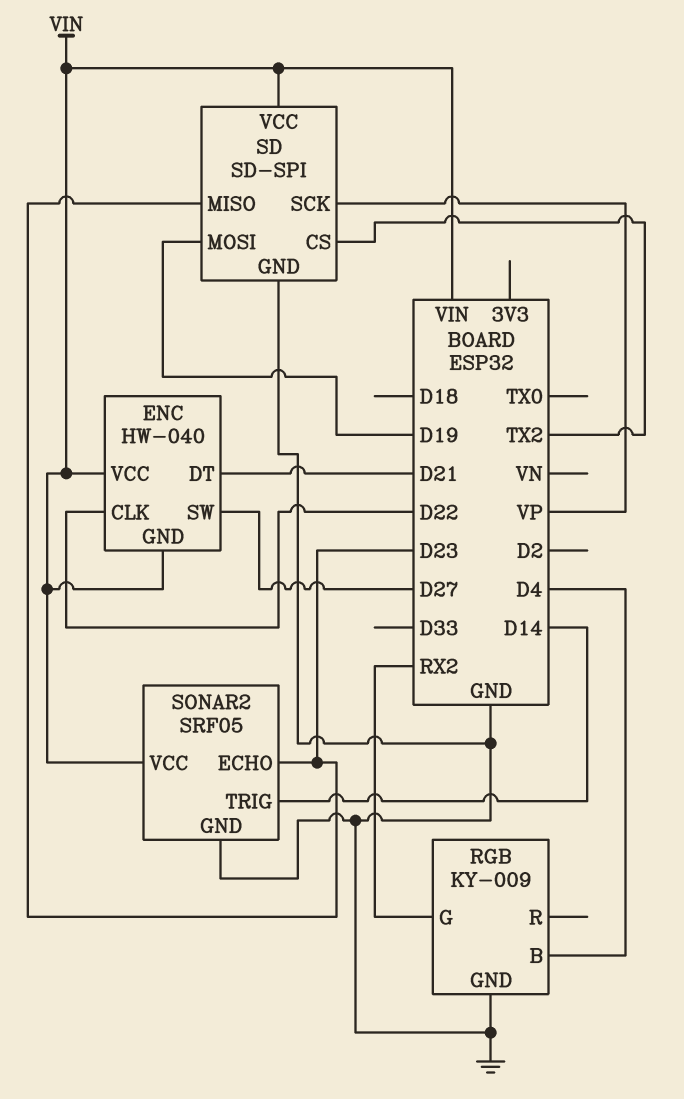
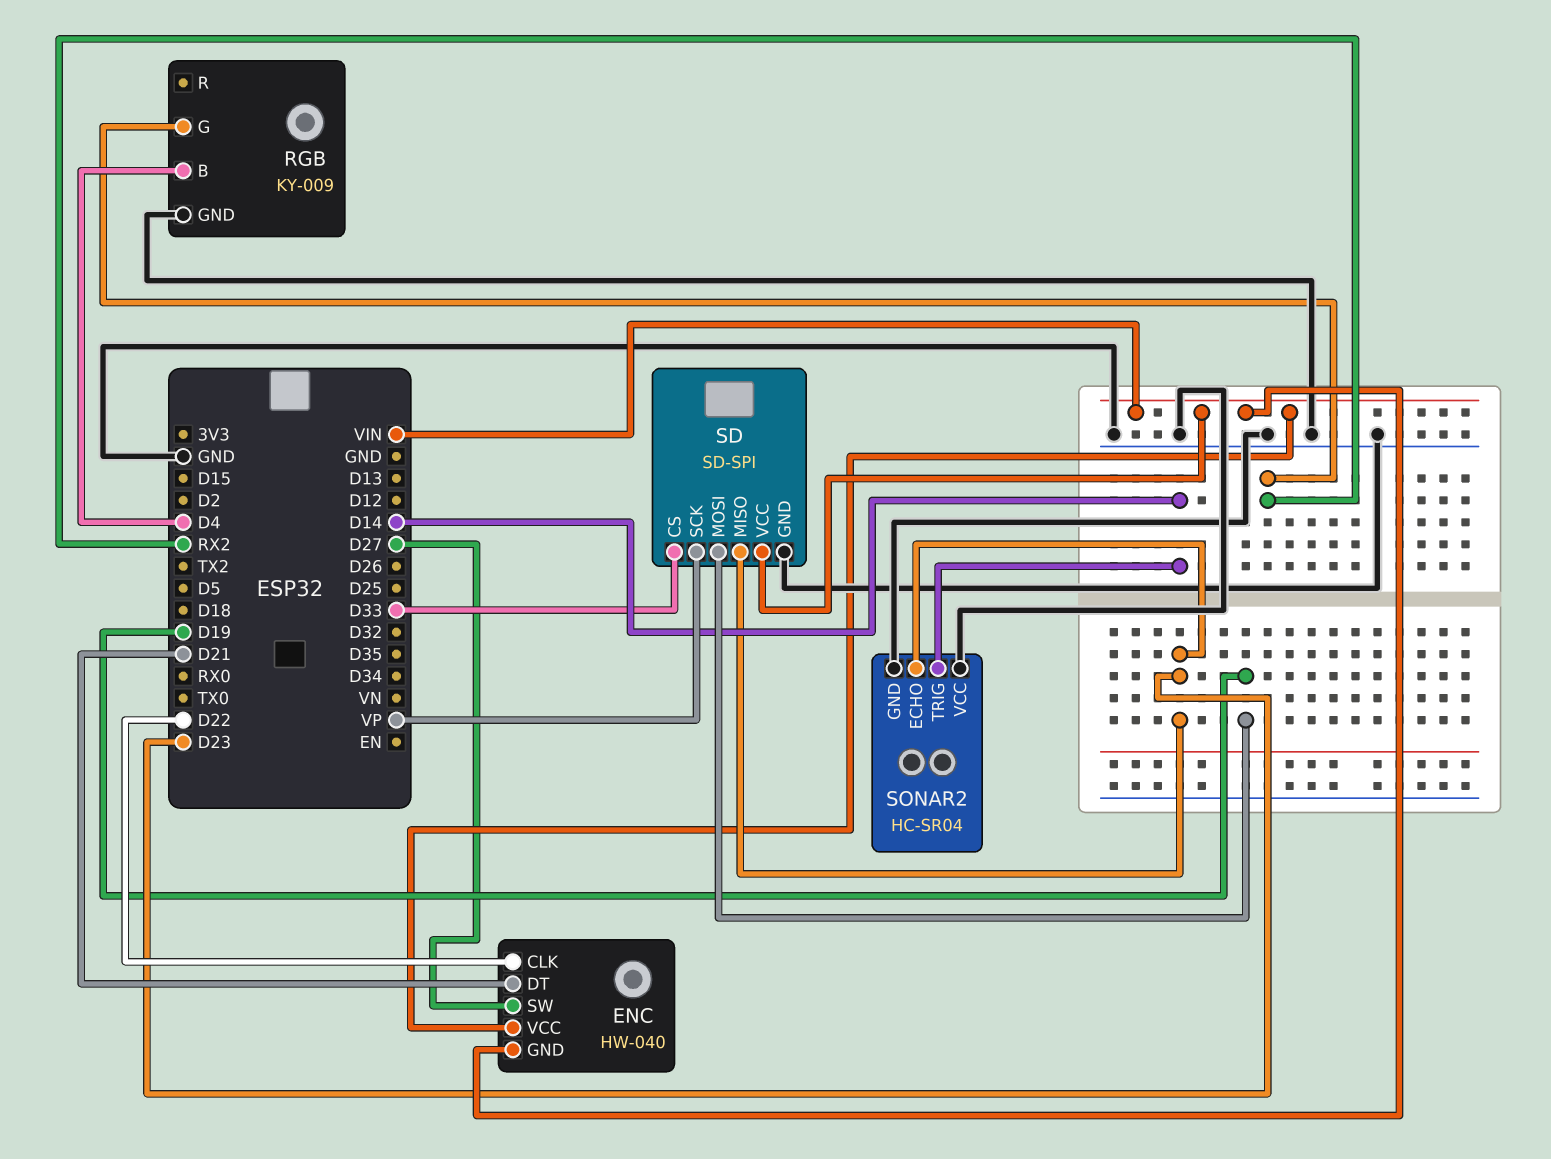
SD pin CS: TX2 -> D33
SONAR2: SRF05 -> HC-SR04
SONAR2 pin VCC: VIN -> GND

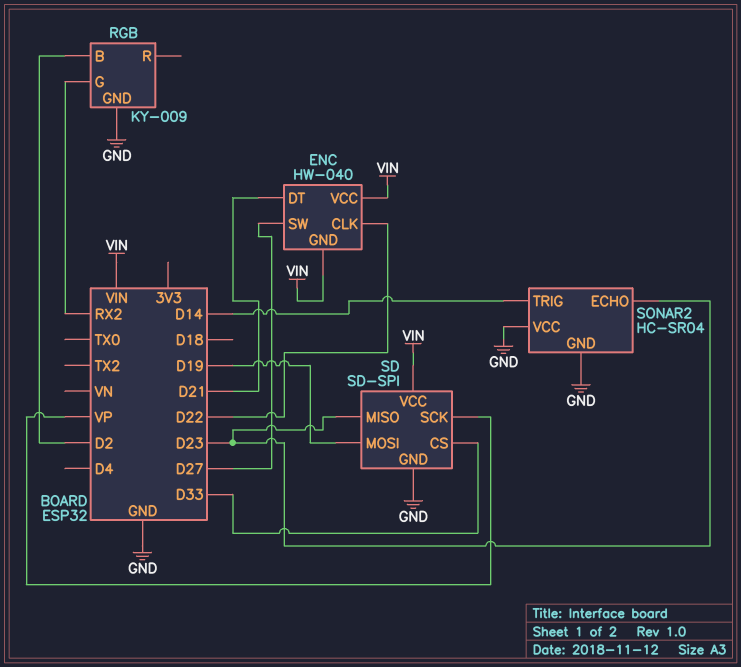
RGB pin B: D4 -> D2

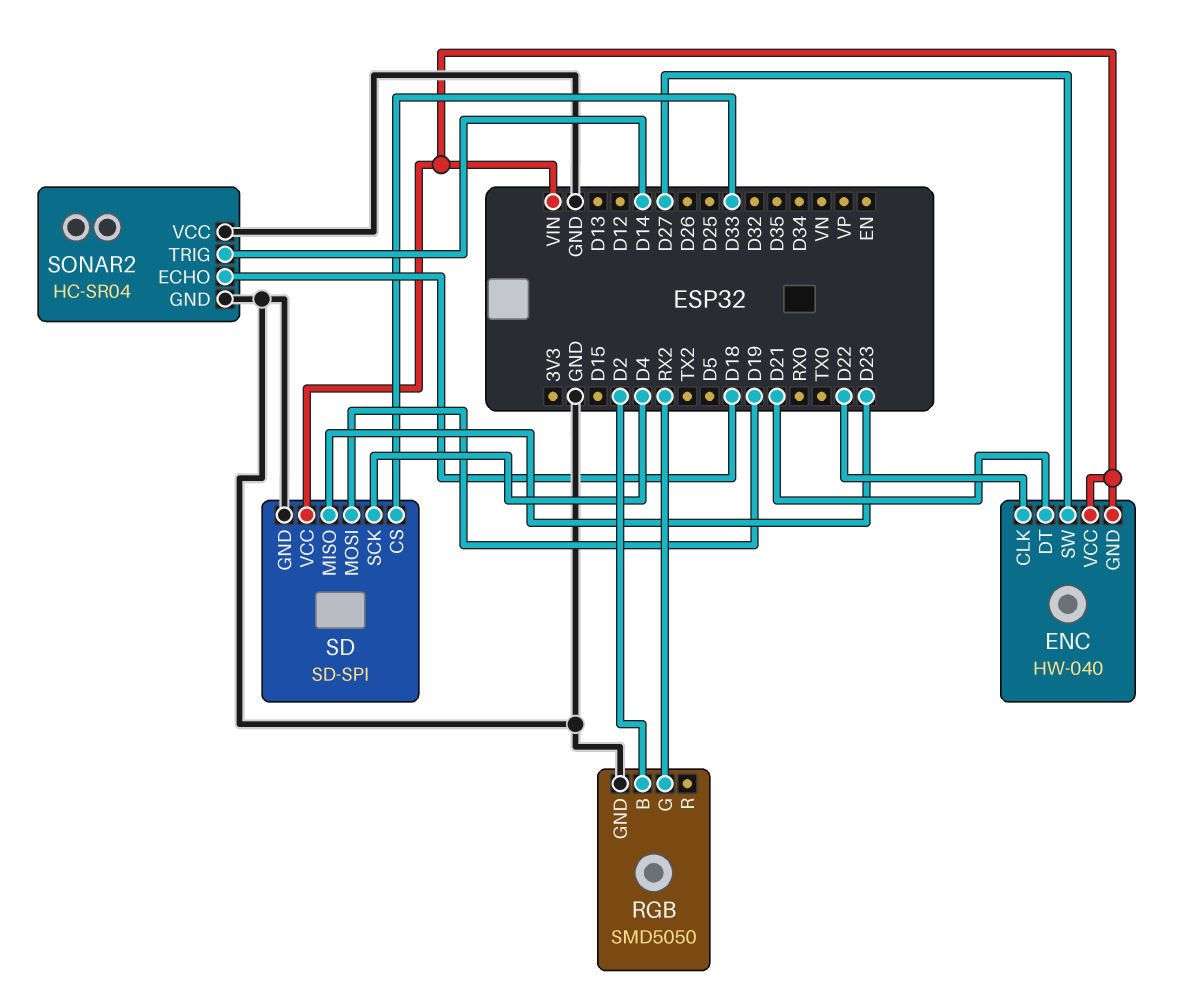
RGB: KY-009 -> SMD5050
SD pin SCK: VP -> D4
SONAR2 pin ECHO: D23 -> D18

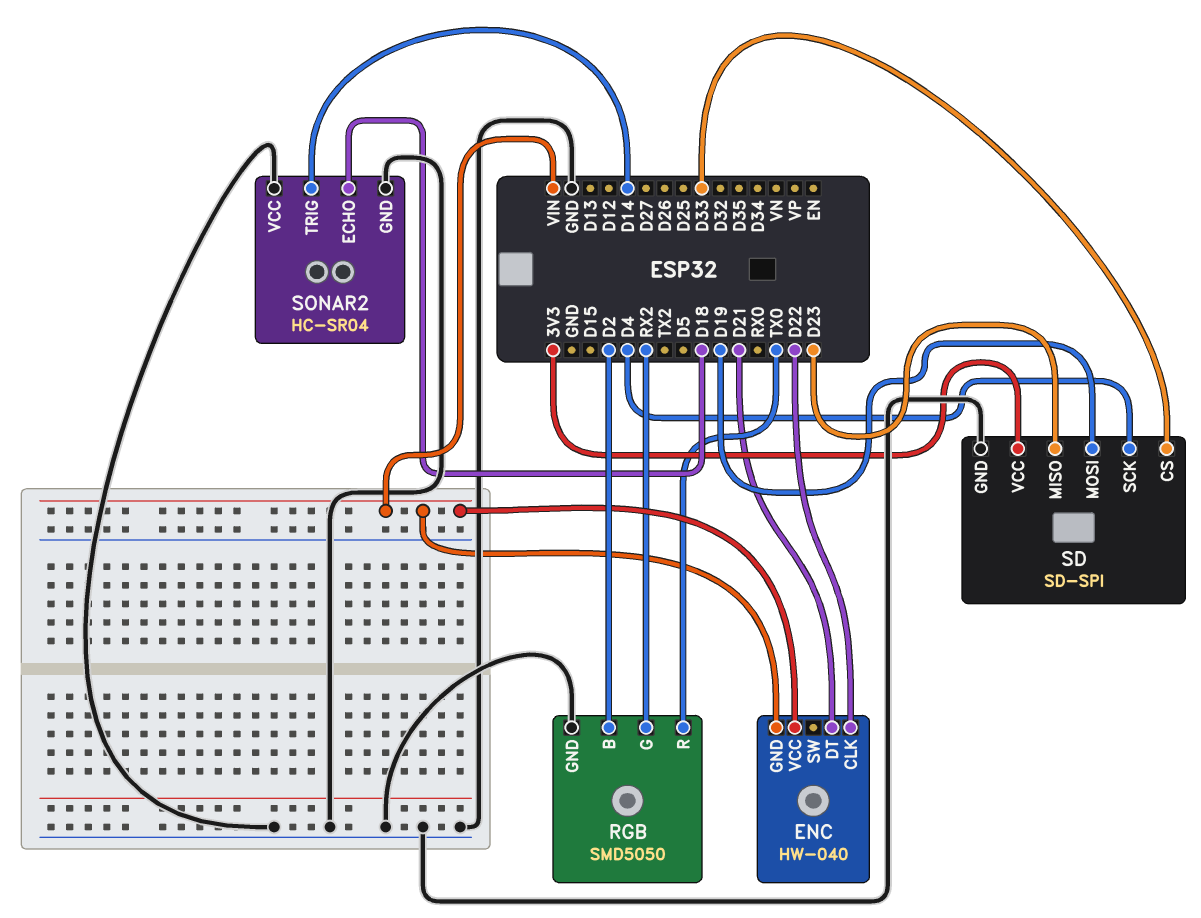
ENC pin SW: D27 -> none
RGB pin R: none -> TX0
SD pin VCC: VIN -> 3V3

